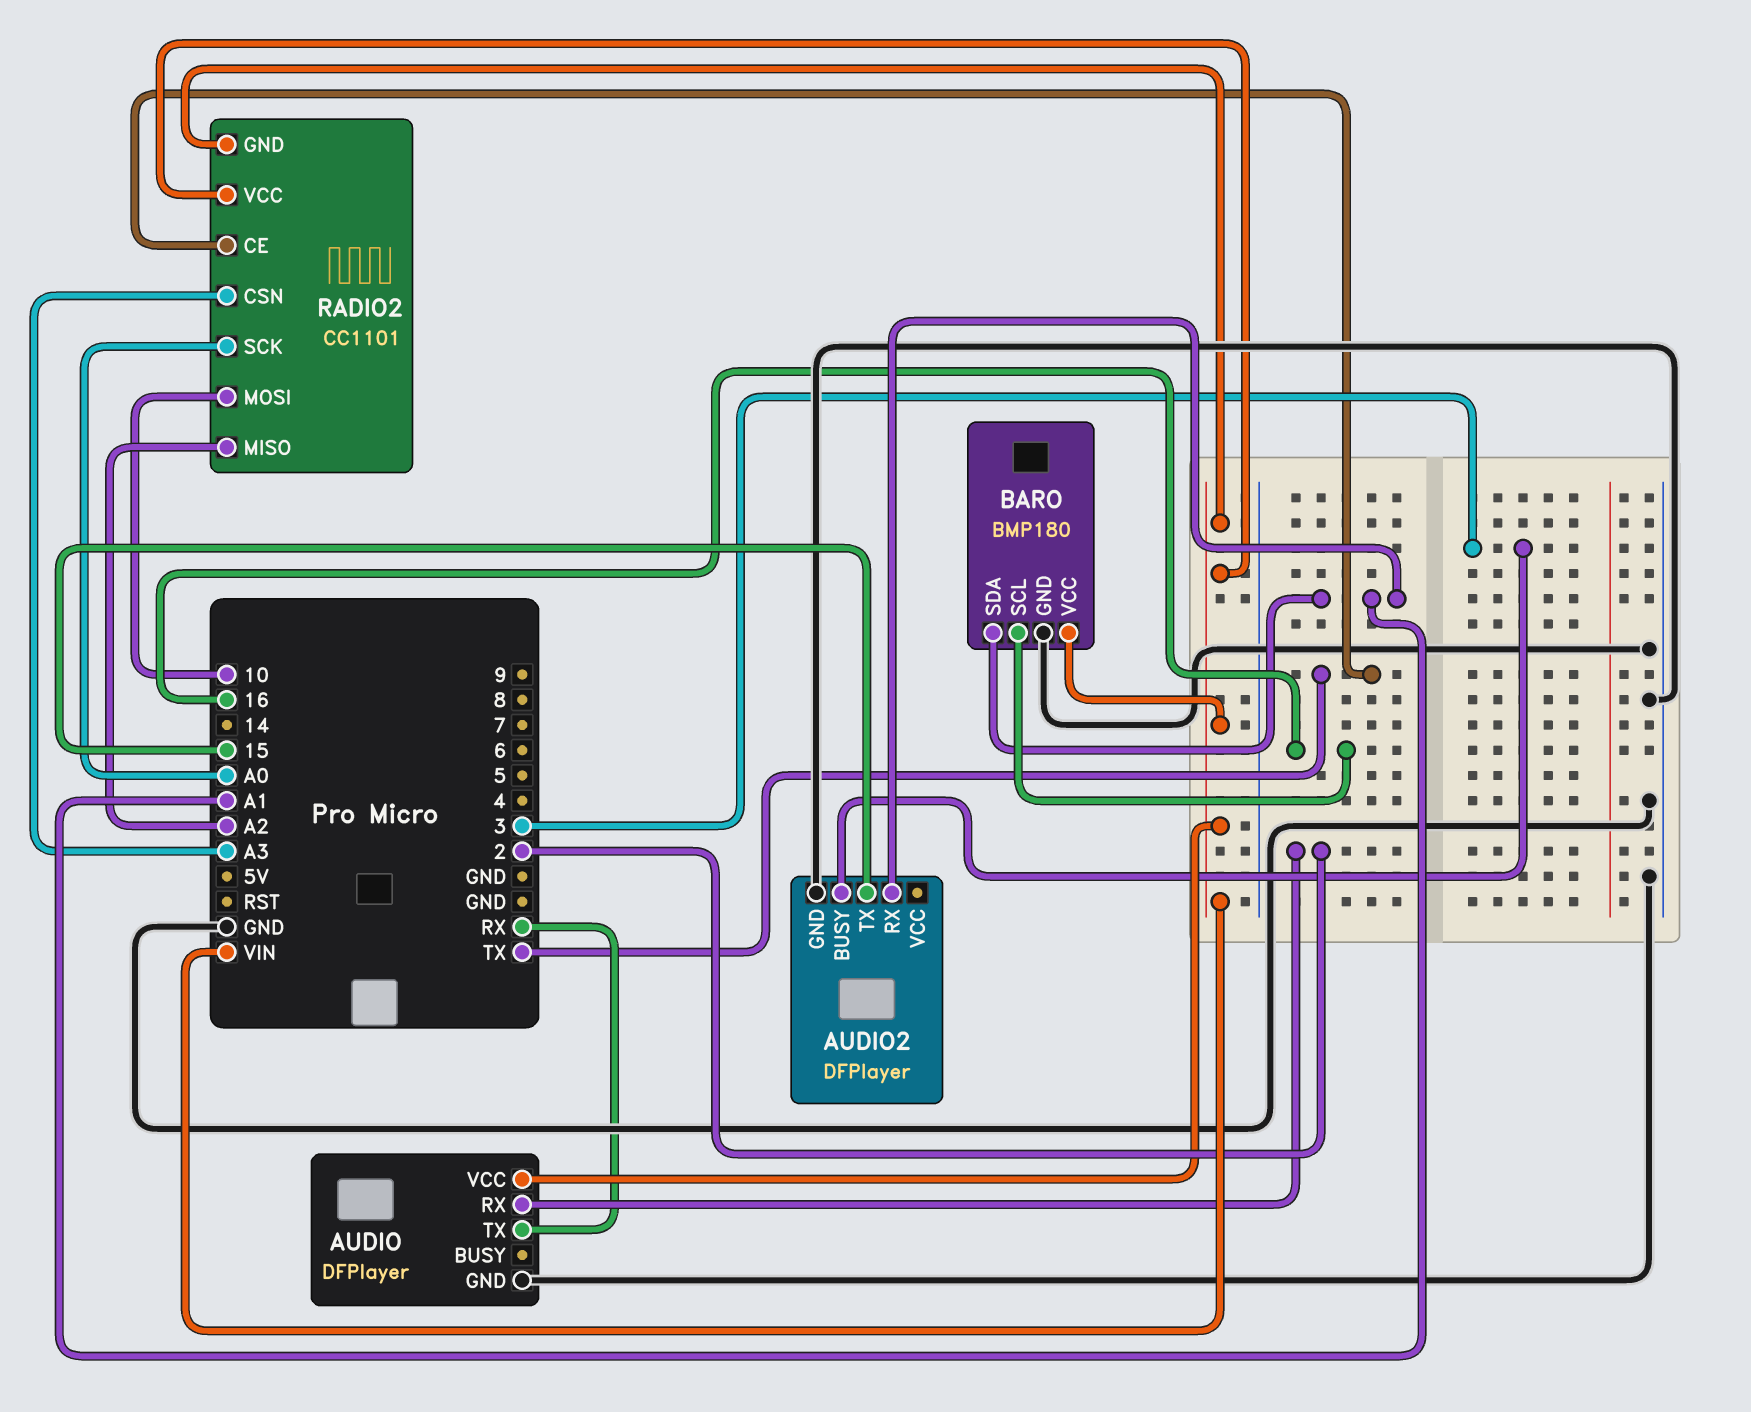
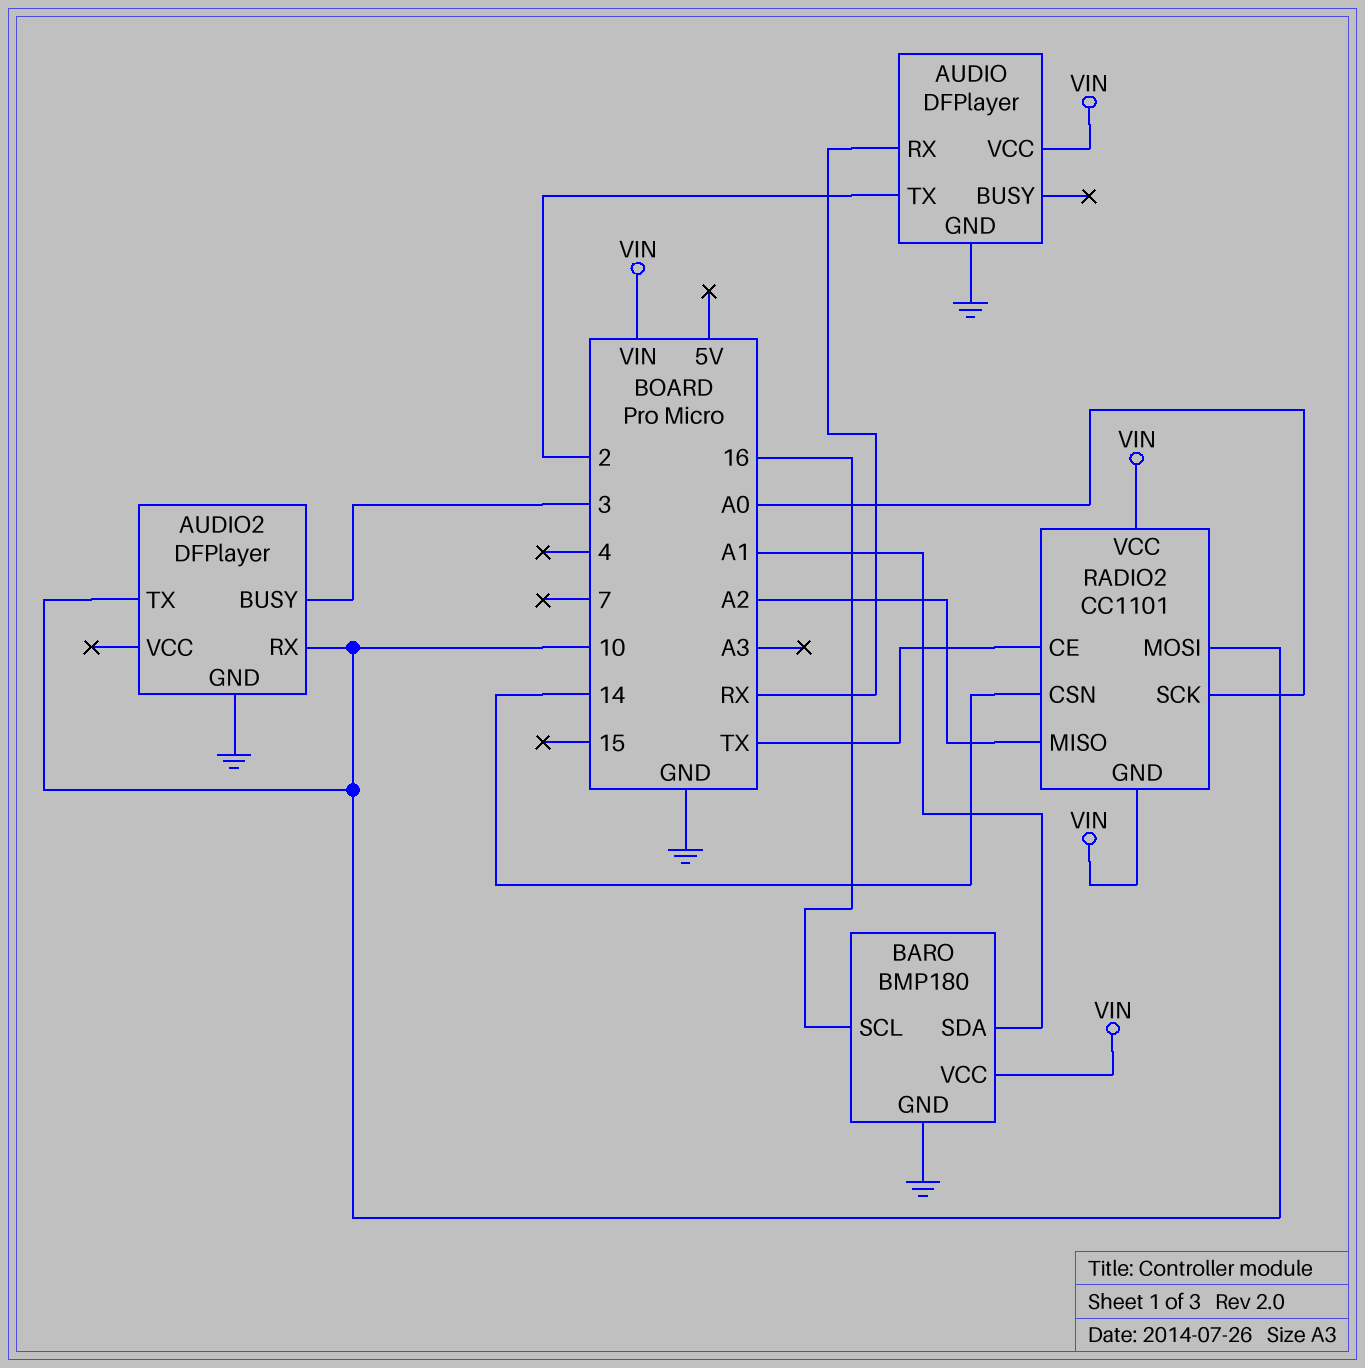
AUDIO pin RX: 2 -> RX
AUDIO pin TX: RX -> 2
AUDIO2 pin RX: A1 -> 10
AUDIO2 pin TX: 15 -> 10
RADIO2 pin CSN: A3 -> 14

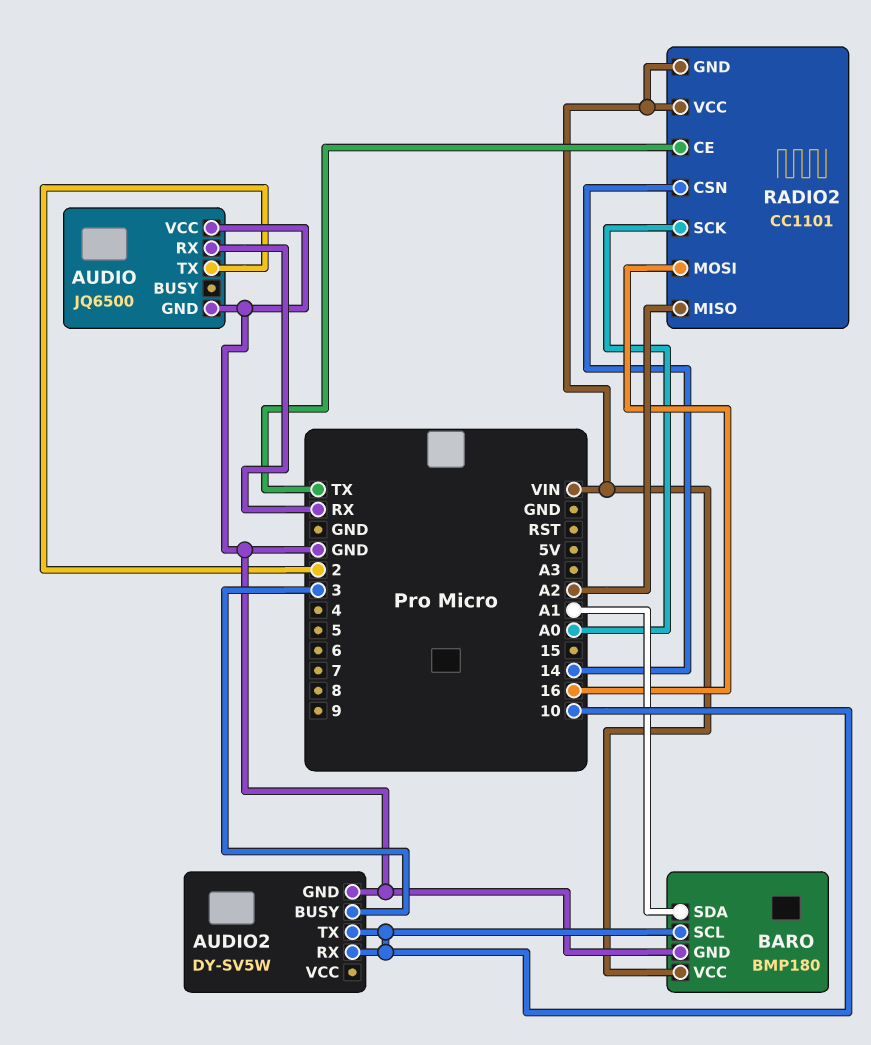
AUDIO: DFPlayer -> JQ6500
AUDIO pin VCC: VIN -> GND
AUDIO2: DFPlayer -> DY-SV5W
BARO pin SCL: 16 -> 10
RADIO2 pin MOSI: 10 -> 16

